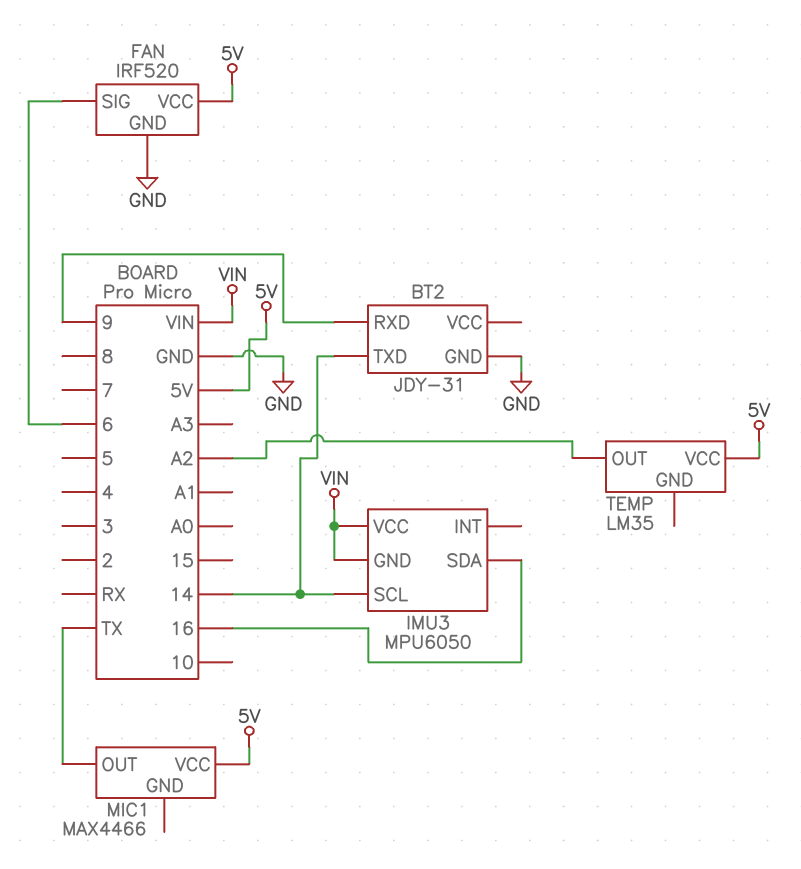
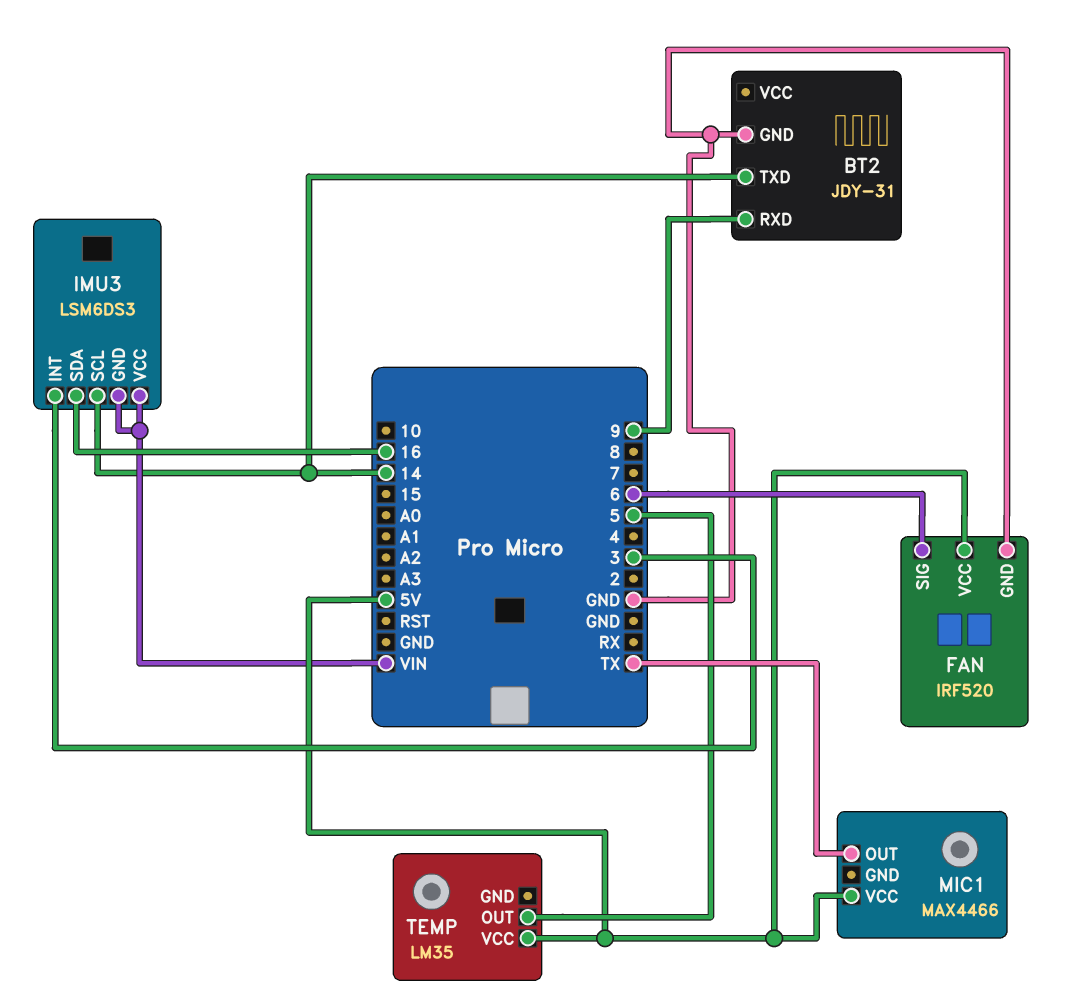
IMU3: MPU6050 -> LSM6DS3
IMU3 pin INT: none -> 3
TEMP pin OUT: A2 -> 5

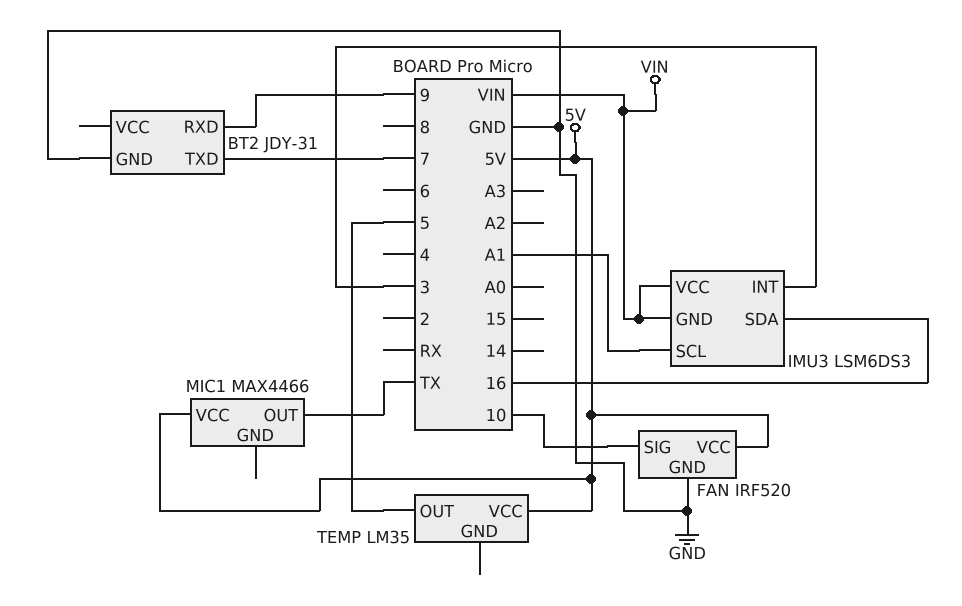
BT2 pin TXD: 14 -> 7
FAN pin SIG: 6 -> 10
IMU3 pin SCL: 14 -> A1

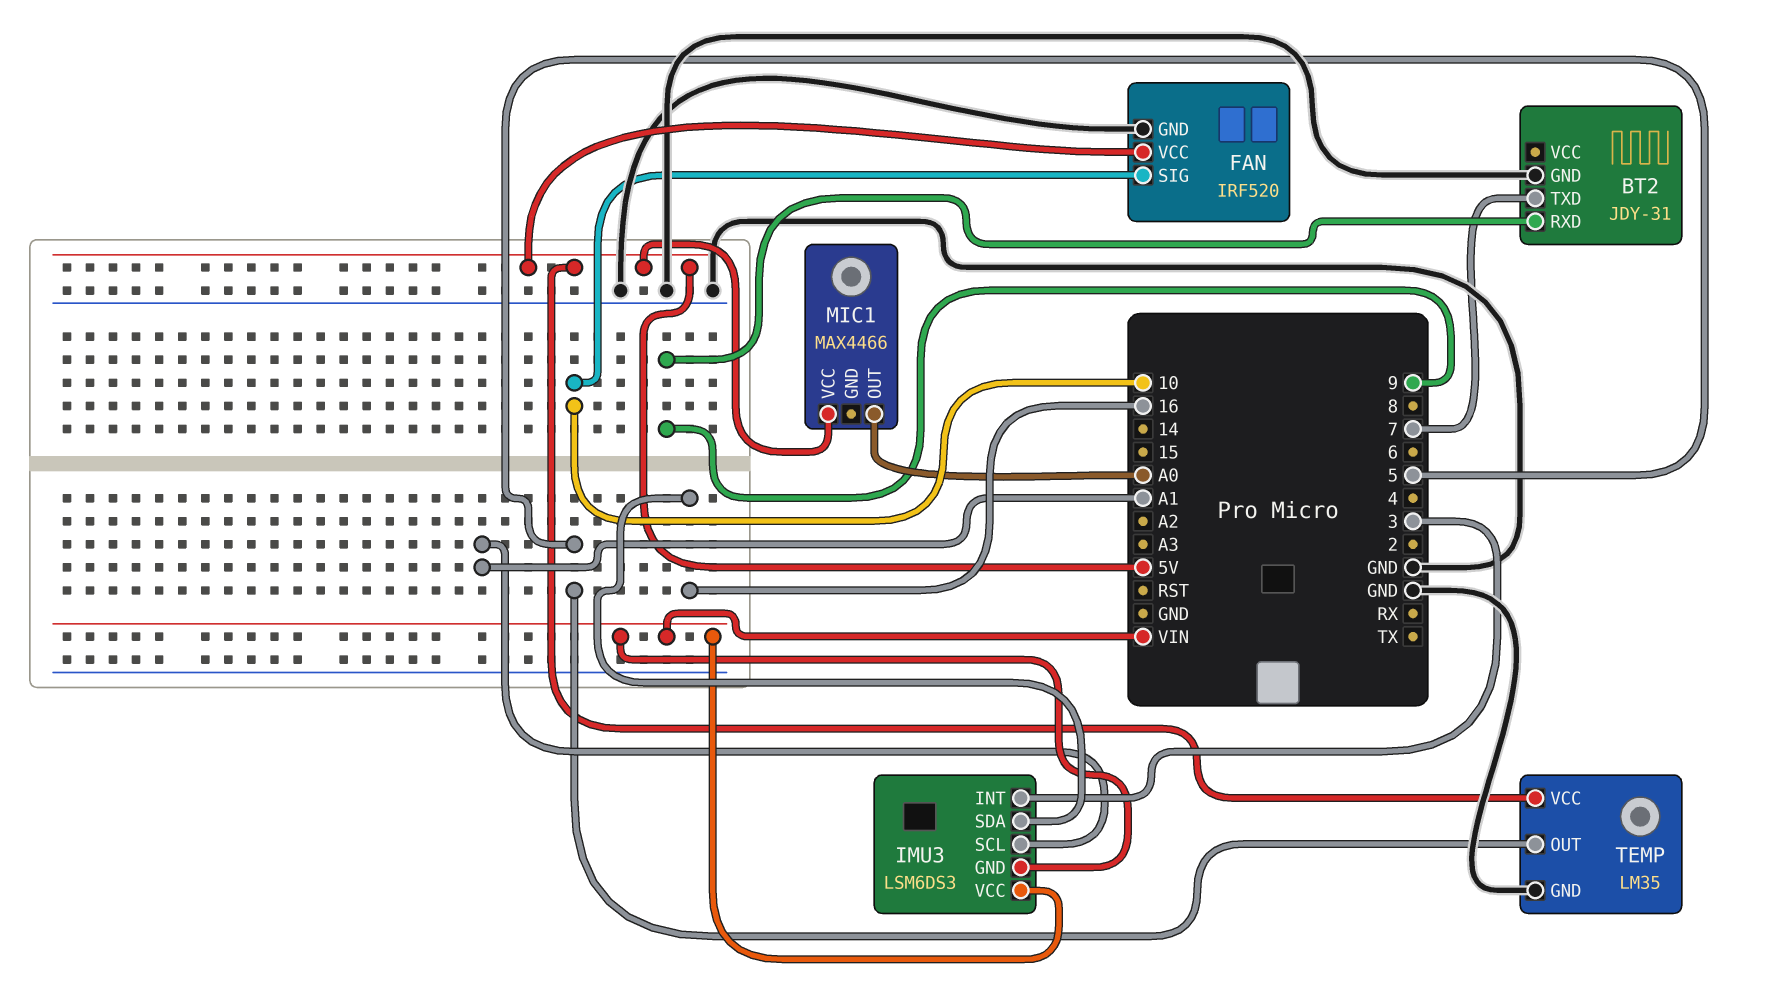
MIC1 pin OUT: TX -> A0
TEMP pin GND: none -> GND

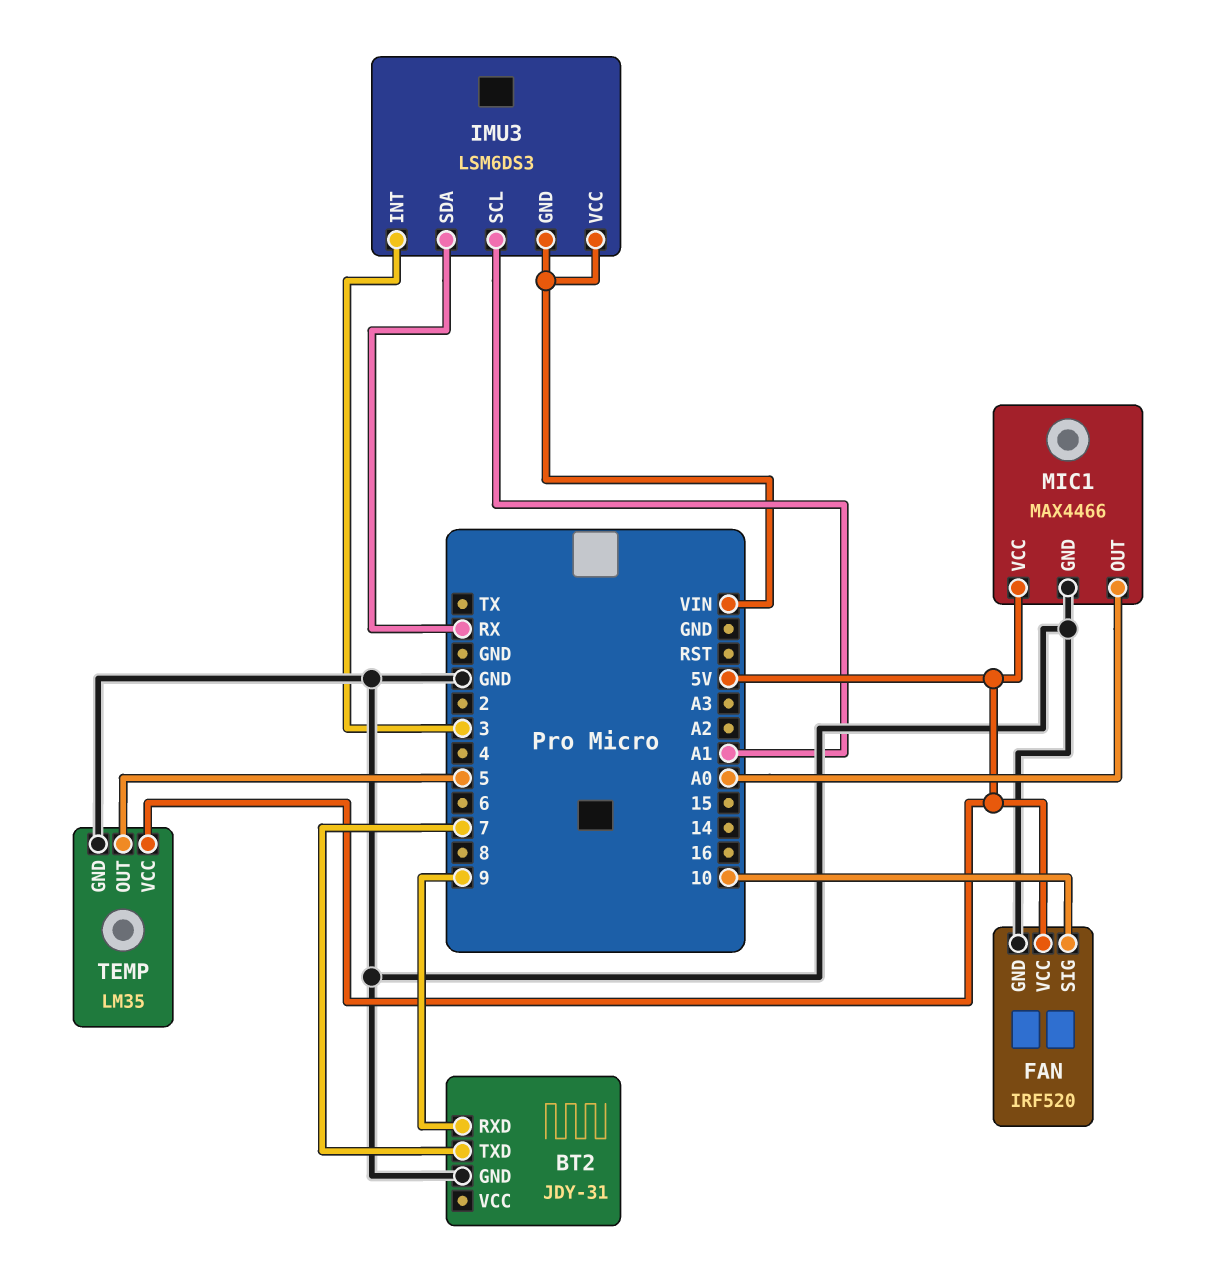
IMU3 pin SDA: 16 -> RX
MIC1 pin GND: none -> GND

